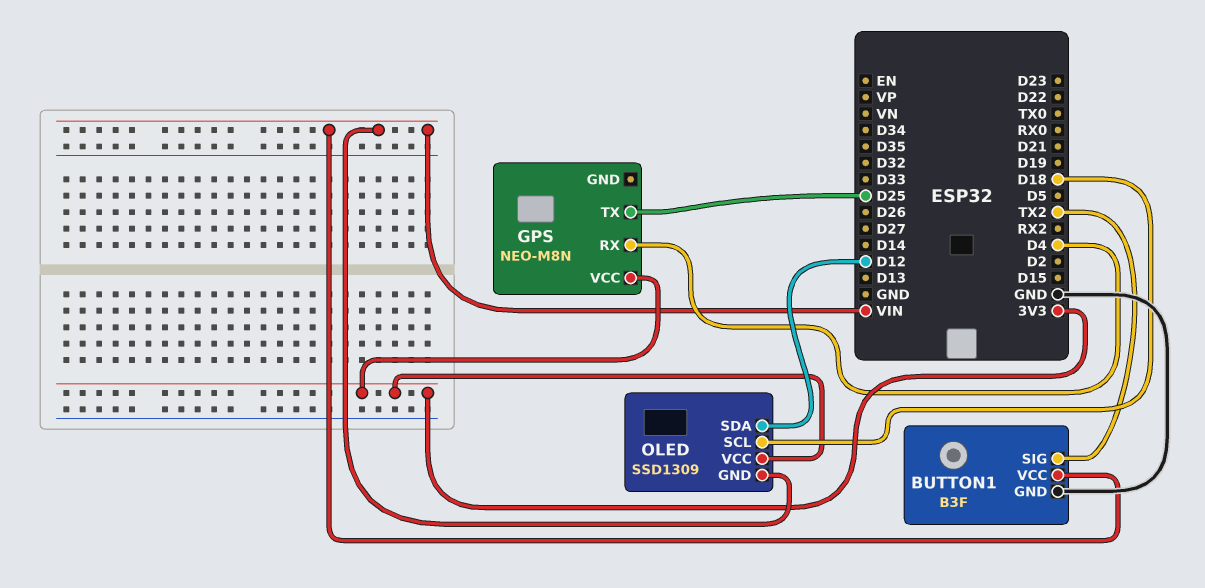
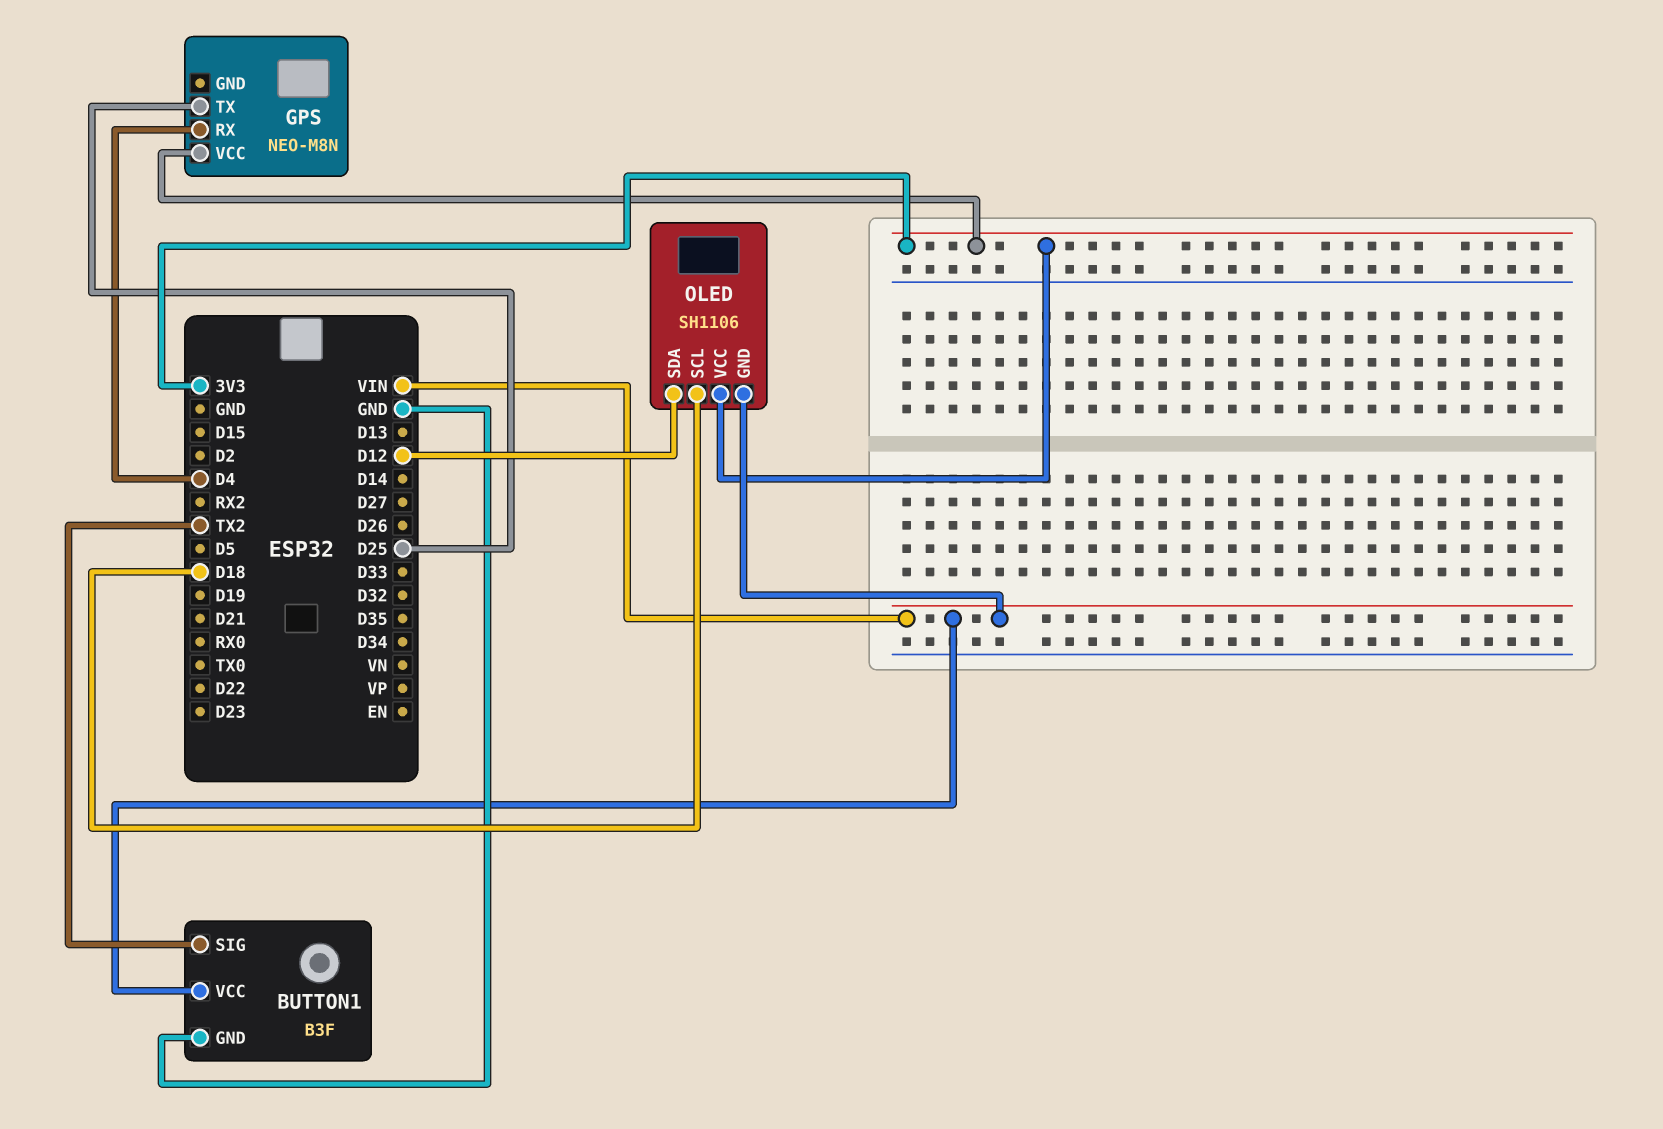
OLED: SSD1309 -> SH1106

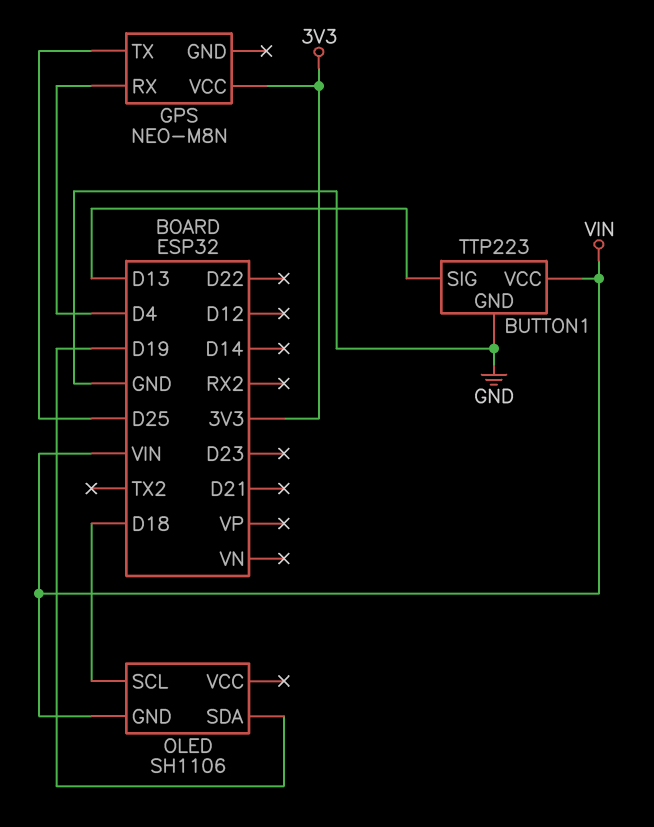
BUTTON1: B3F -> TTP223
BUTTON1 pin SIG: TX2 -> D13
OLED pin SDA: D12 -> D19
OLED pin VCC: 3V3 -> none

